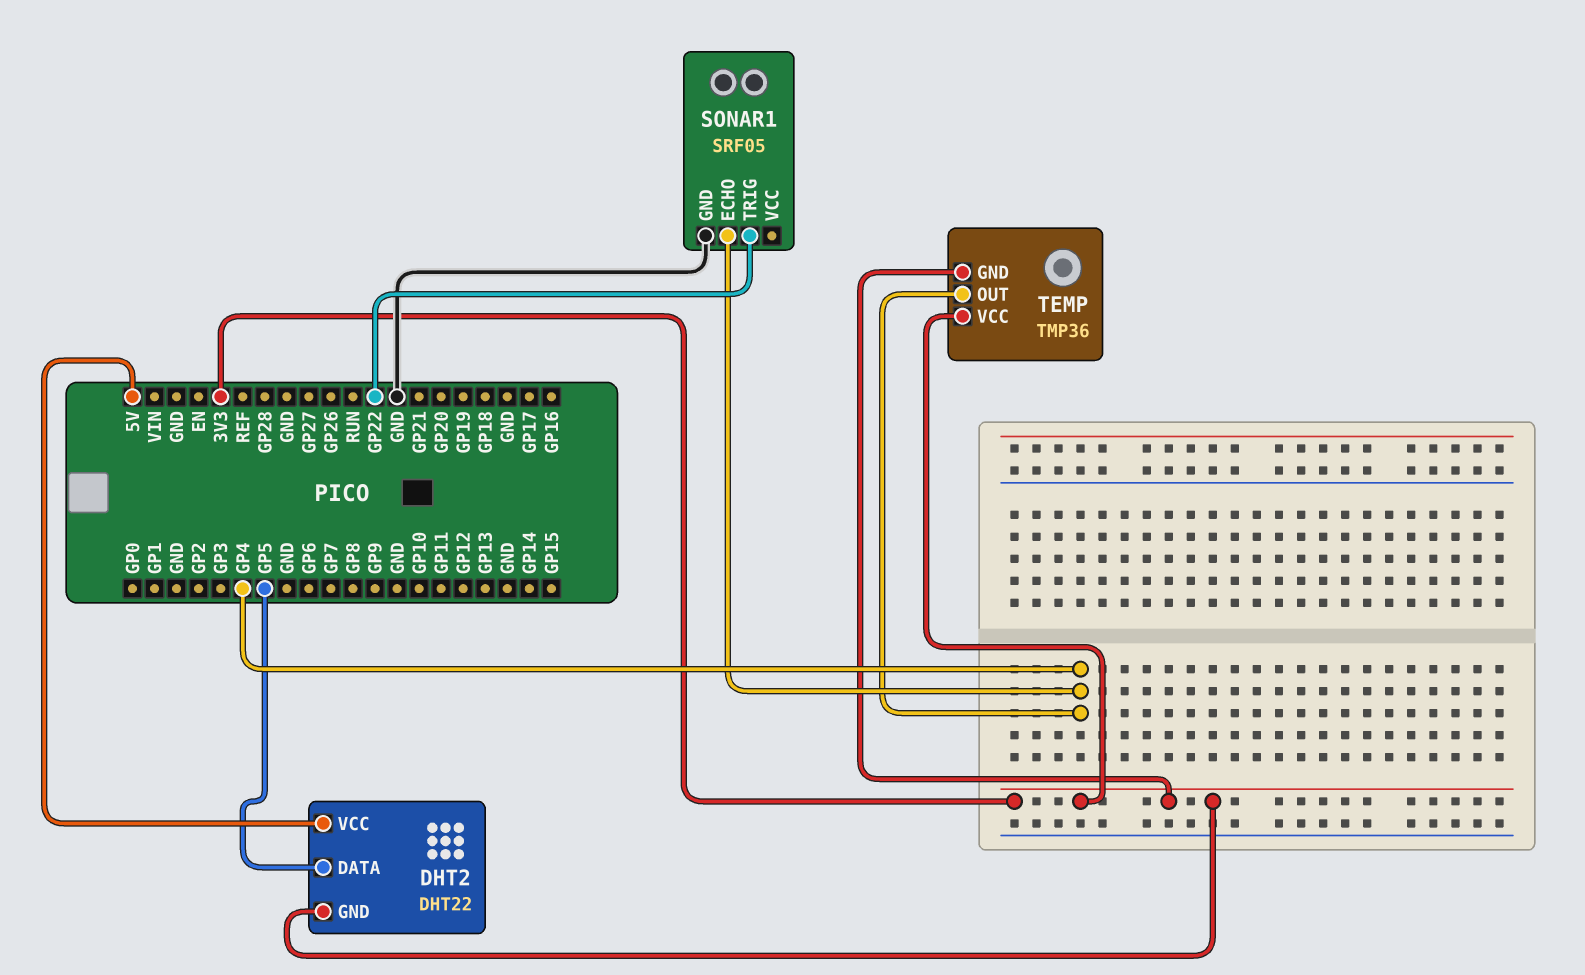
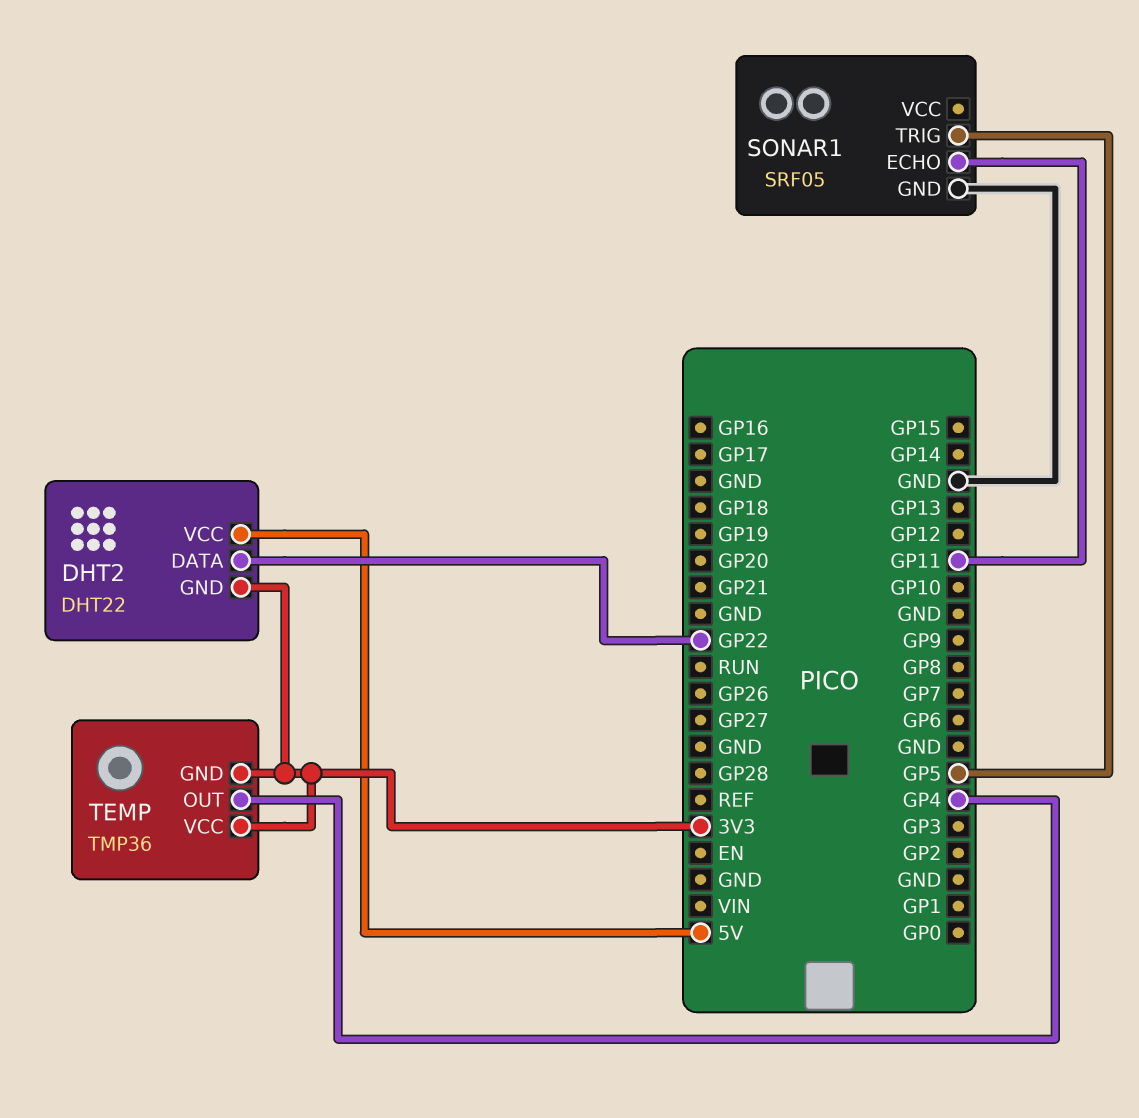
DHT2 pin DATA: GP5 -> GP22
SONAR1 pin ECHO: GP4 -> GP11
SONAR1 pin TRIG: GP22 -> GP5

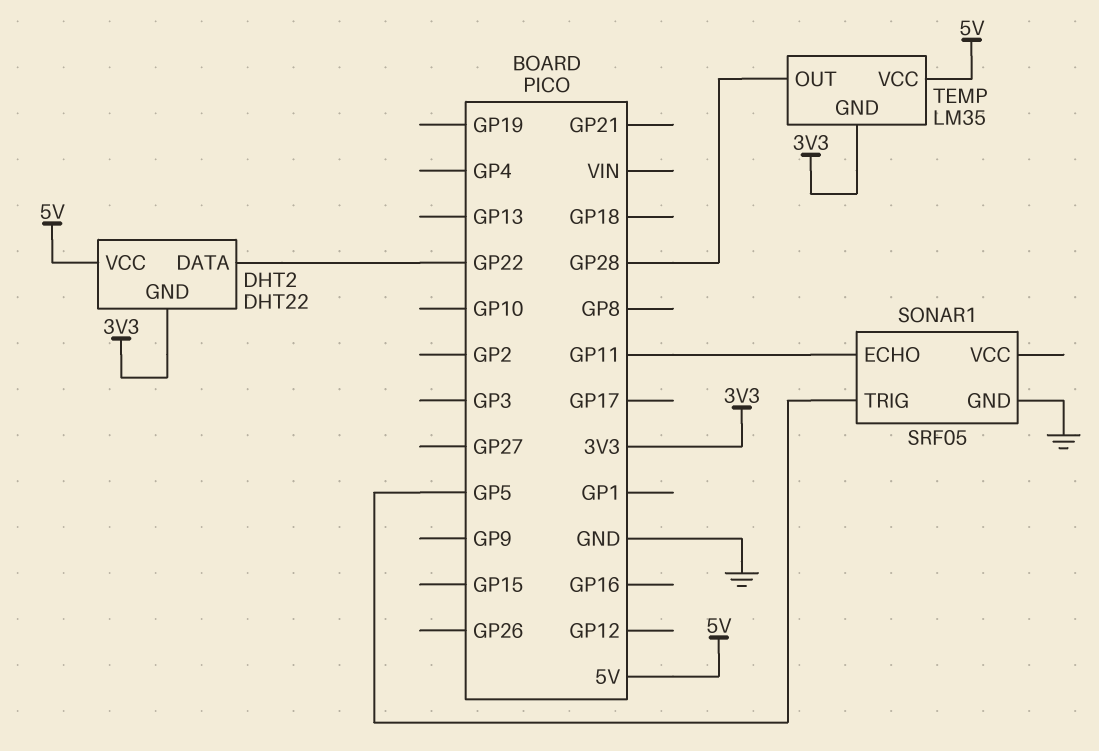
TEMP: TMP36 -> LM35
TEMP pin OUT: GP4 -> GP28
TEMP pin VCC: 3V3 -> 5V

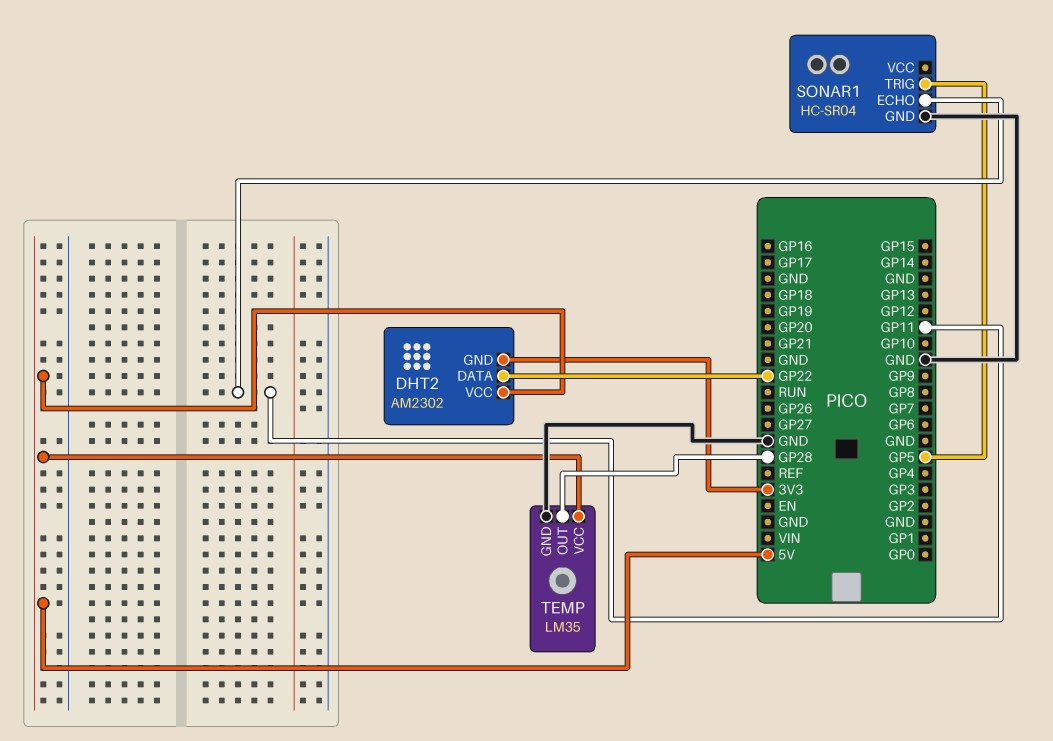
DHT2: DHT22 -> AM2302
SONAR1: SRF05 -> HC-SR04
TEMP pin GND: 3V3 -> GND

